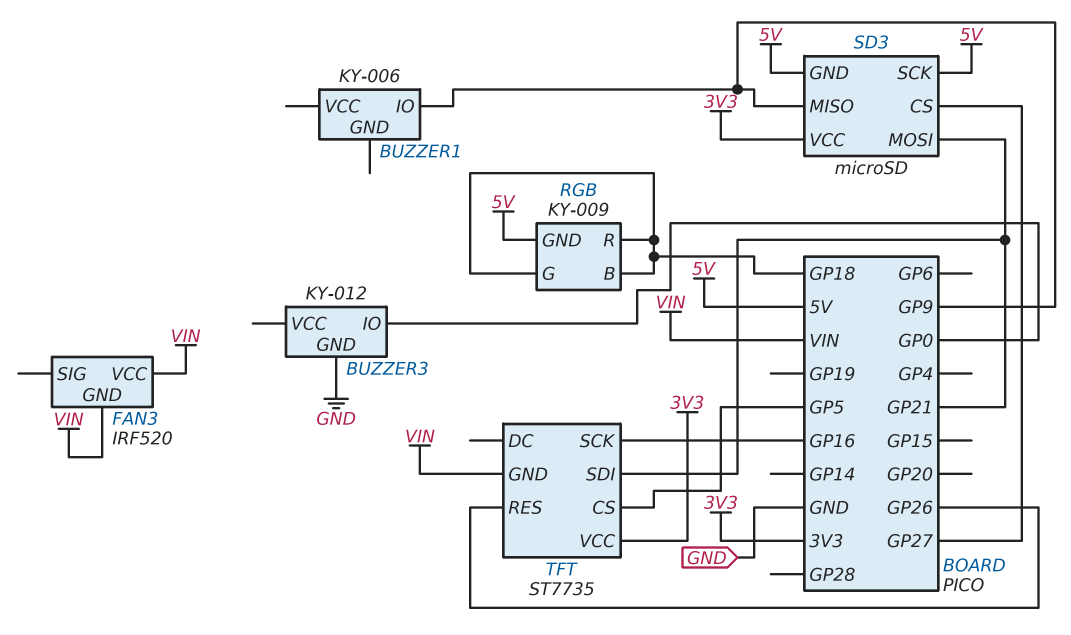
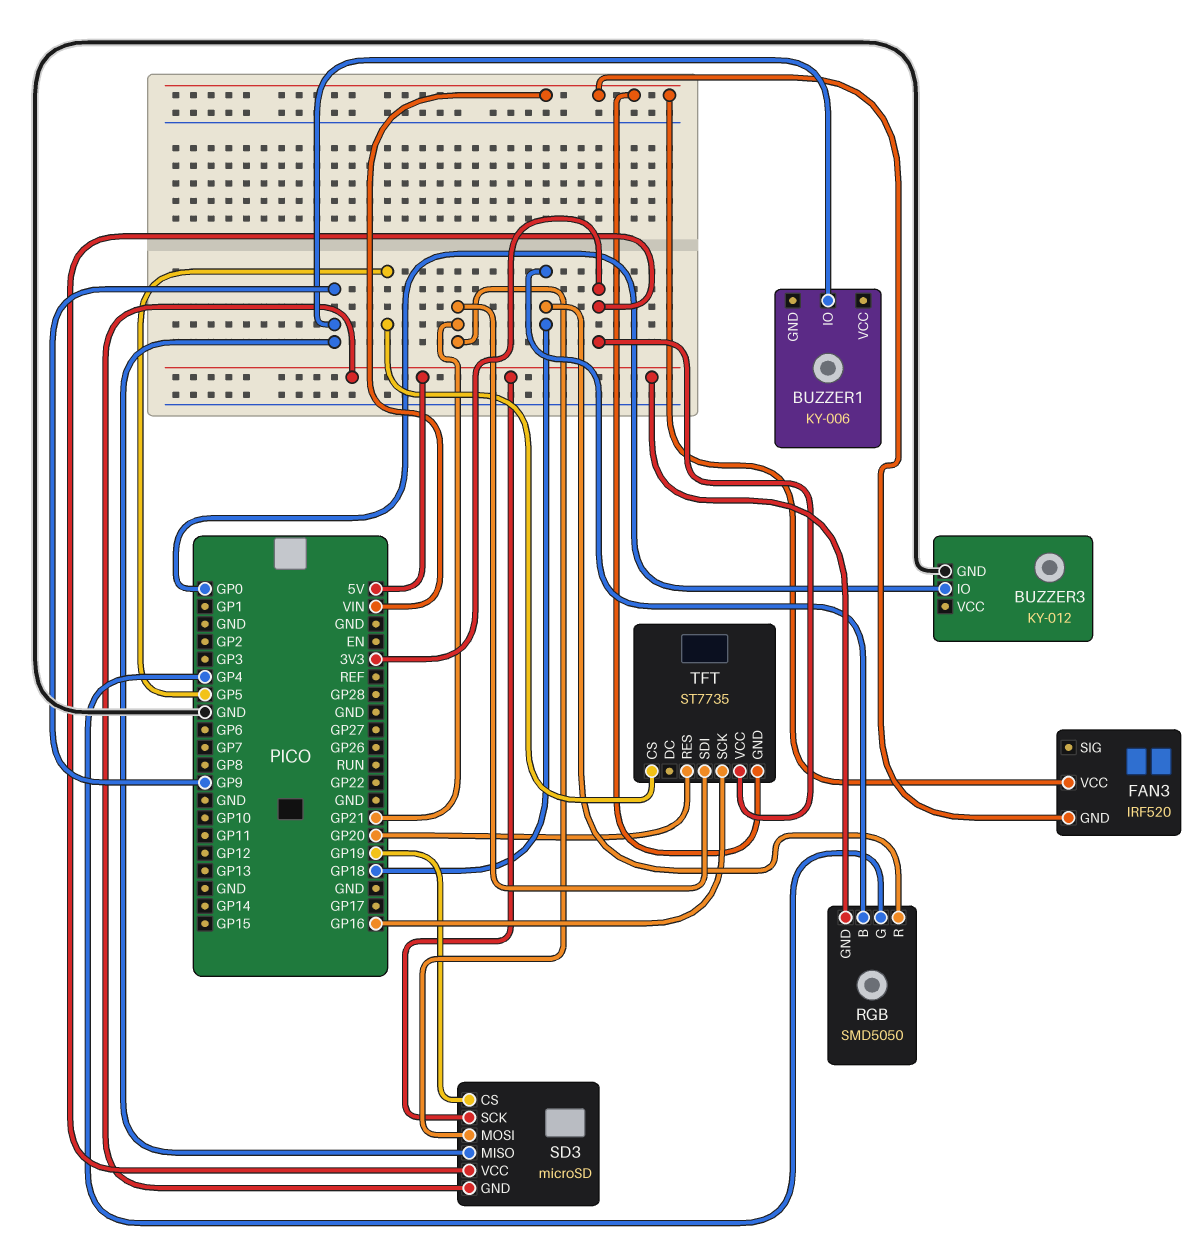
RGB: KY-009 -> SMD5050
RGB pin G: GP18 -> GP4
SD3 pin CS: GP27 -> GP19
TFT pin RES: GP26 -> GP20

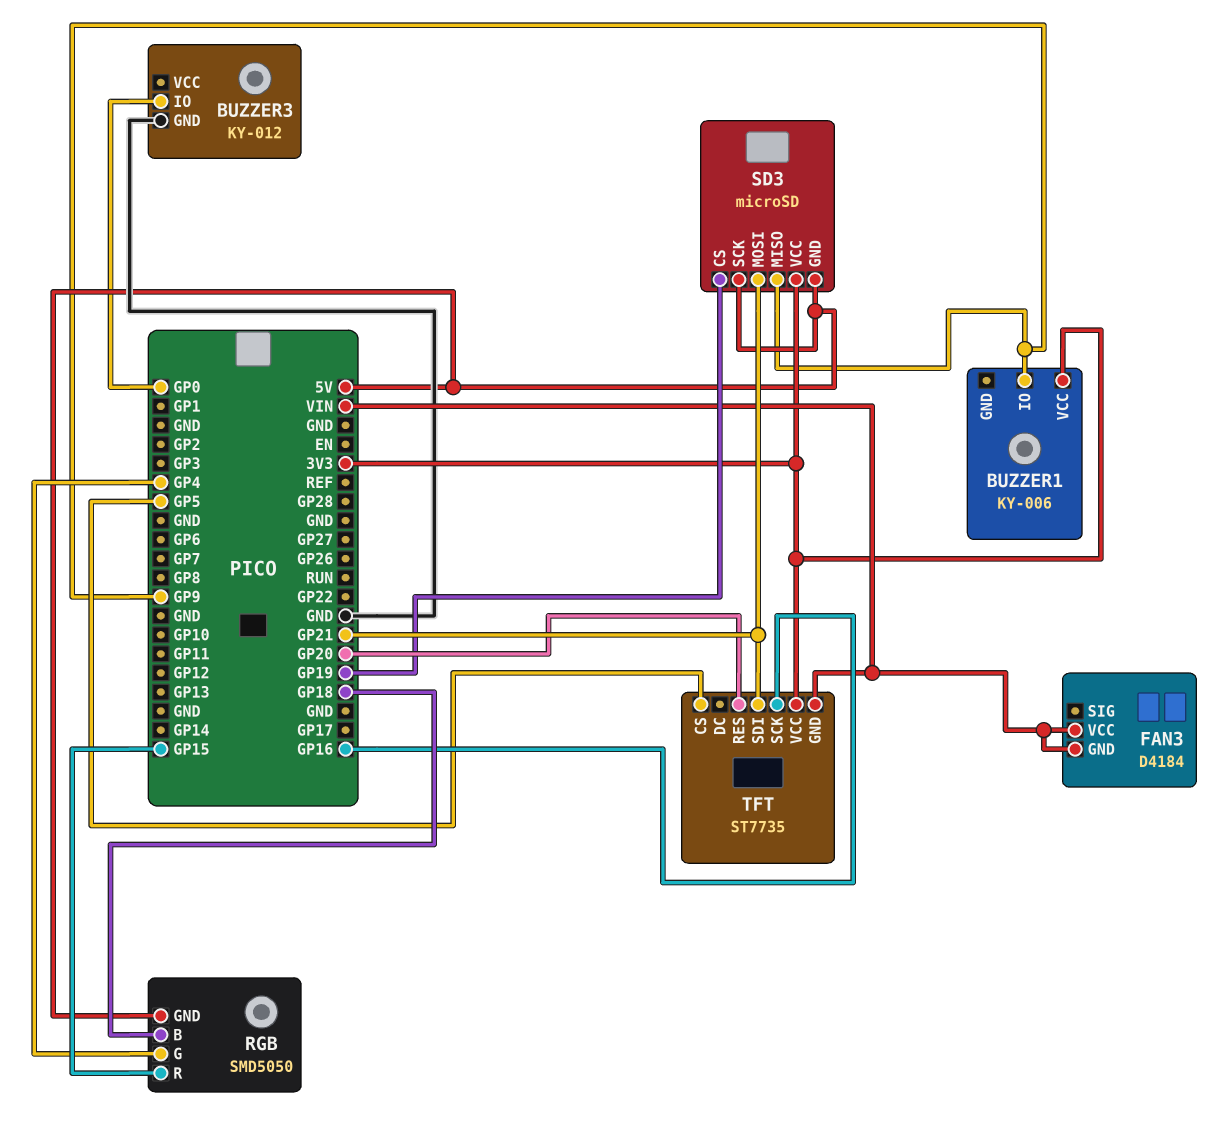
BUZZER1 pin VCC: none -> 3V3
FAN3: IRF520 -> D4184
RGB pin R: GP18 -> GP15

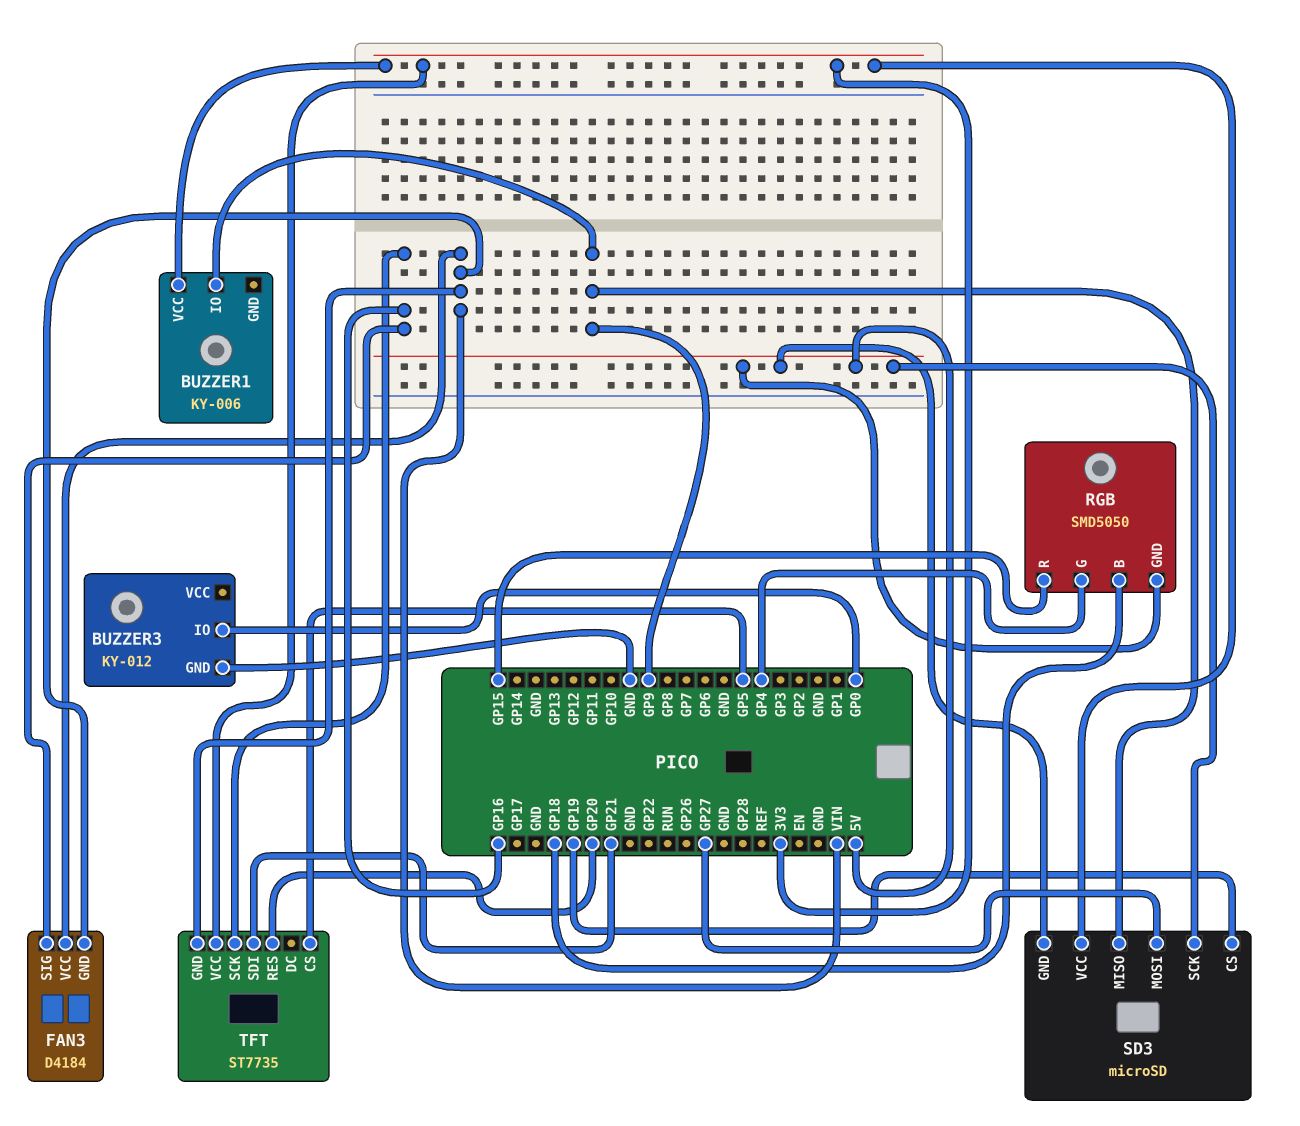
FAN3 pin SIG: none -> GP16
SD3 pin MOSI: GP21 -> GP27

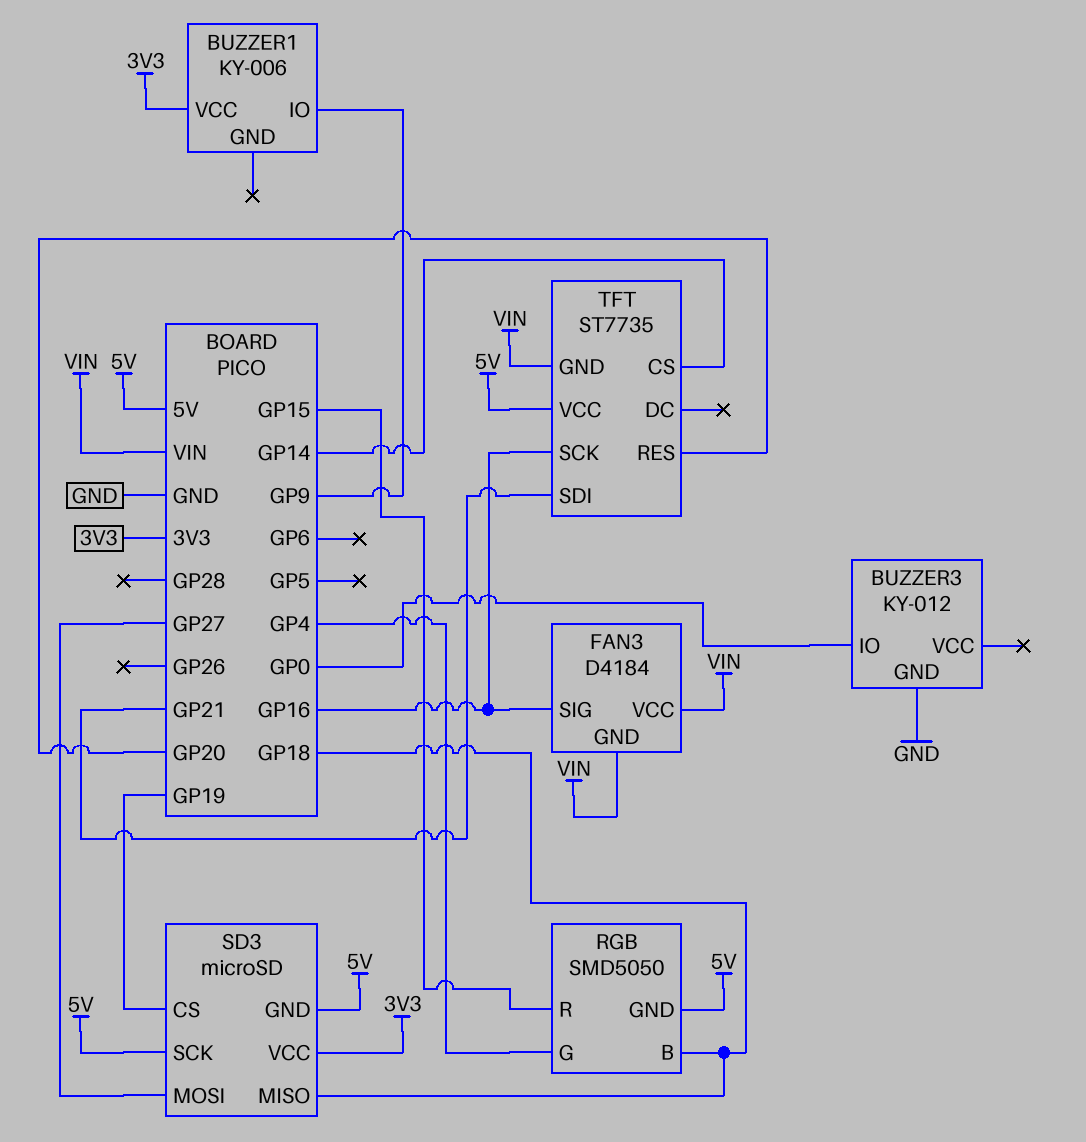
SD3 pin MISO: GP9 -> GP18
TFT pin CS: GP5 -> GP14
TFT pin VCC: 3V3 -> 5V

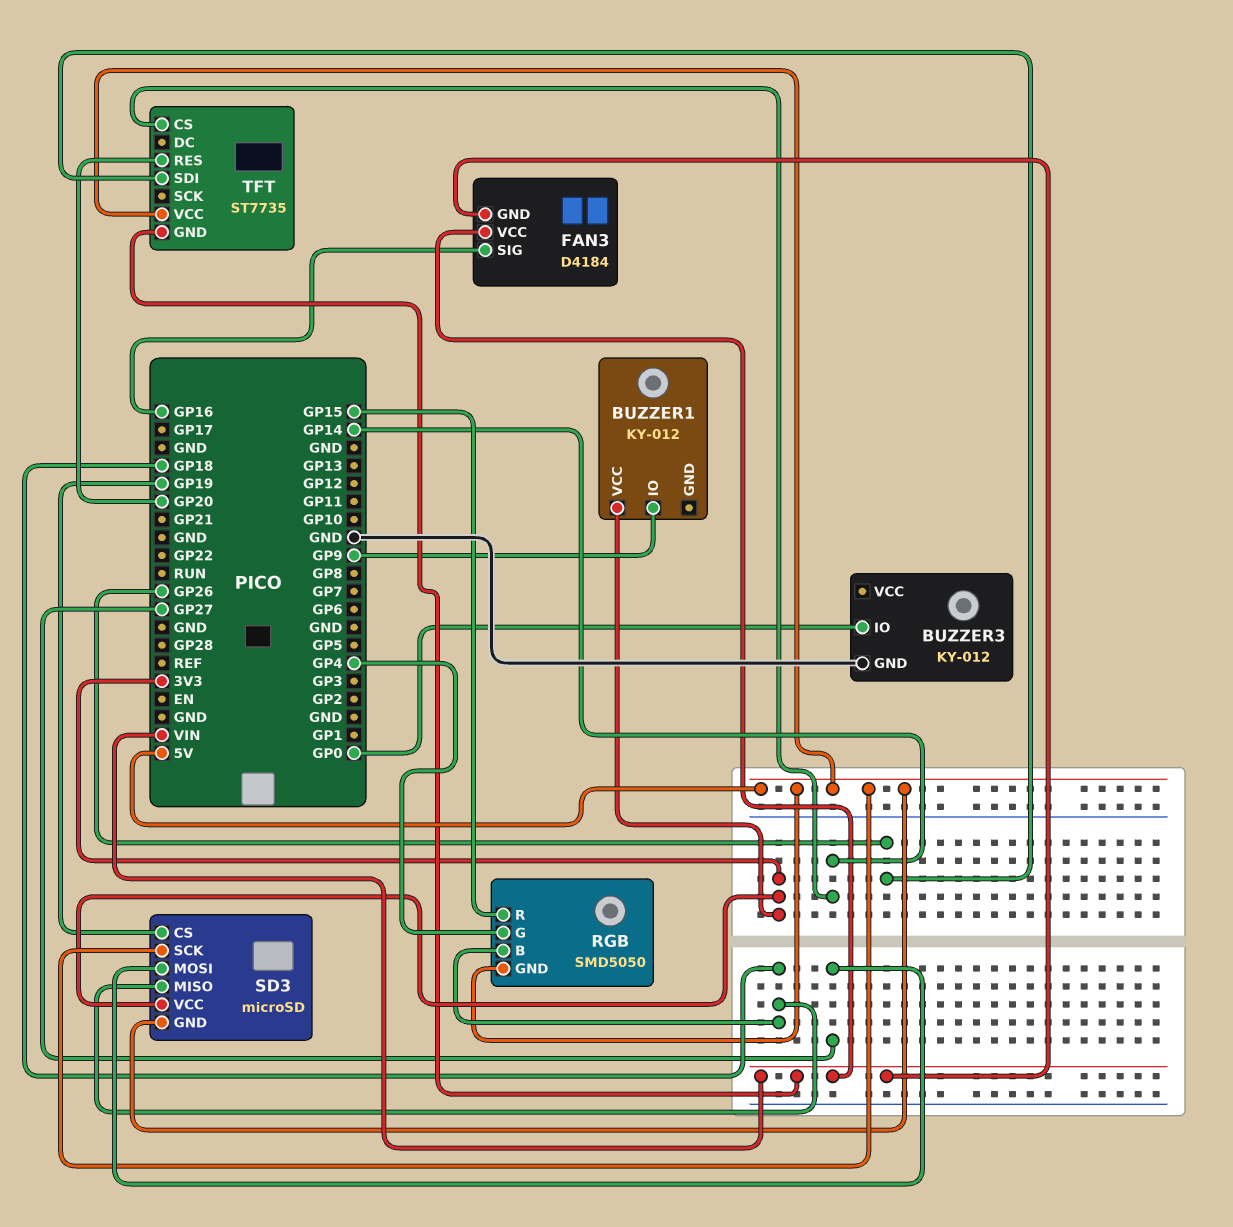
BUZZER1: KY-006 -> KY-012
TFT pin SCK: GP16 -> none
TFT pin SDI: GP21 -> GP26

